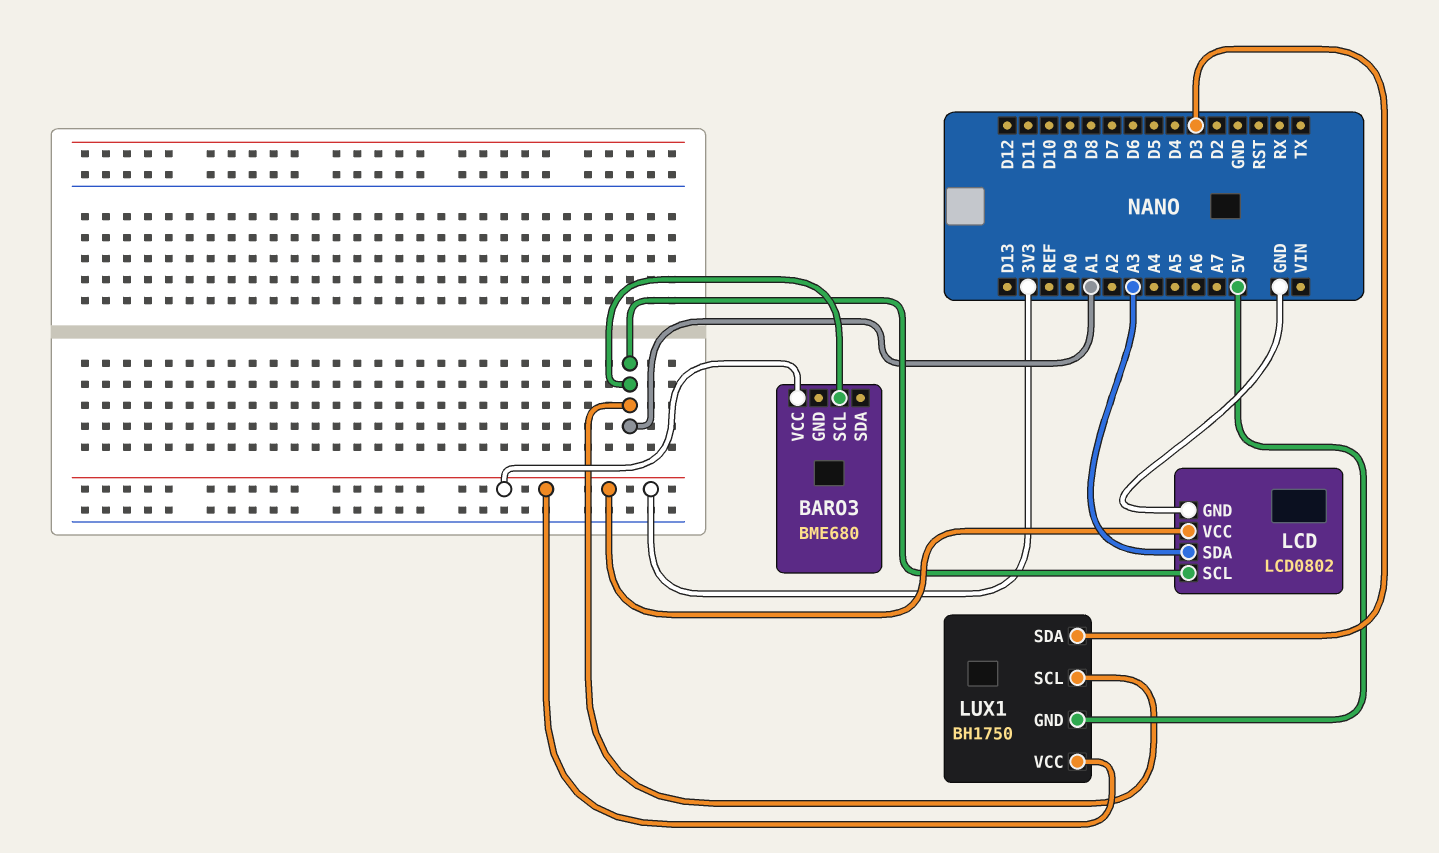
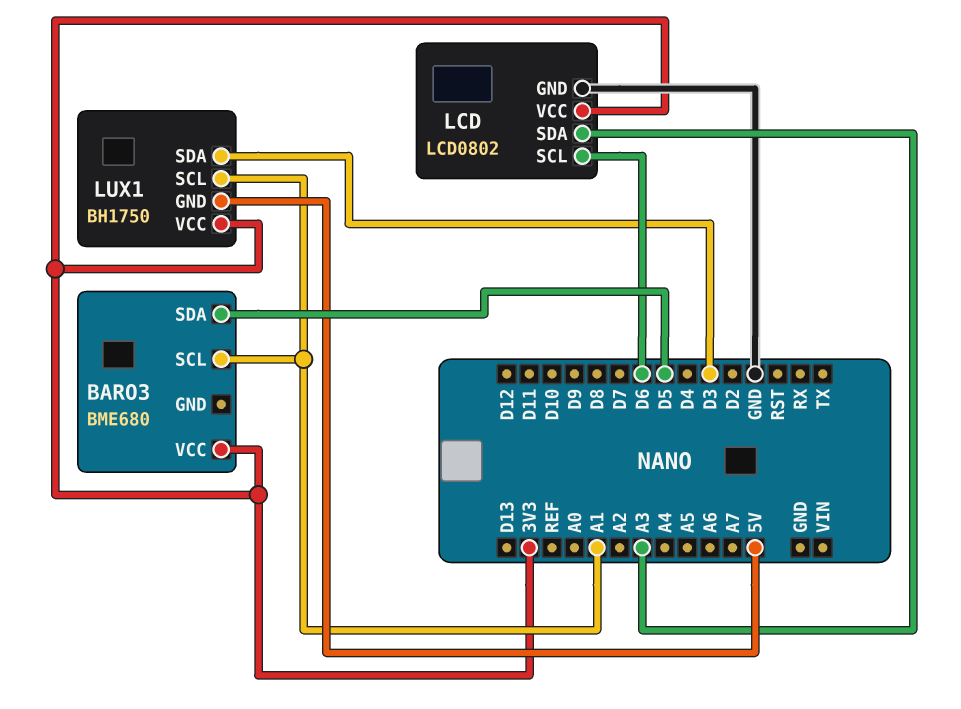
BARO3 pin SDA: none -> D5
LCD pin SCL: A1 -> D6

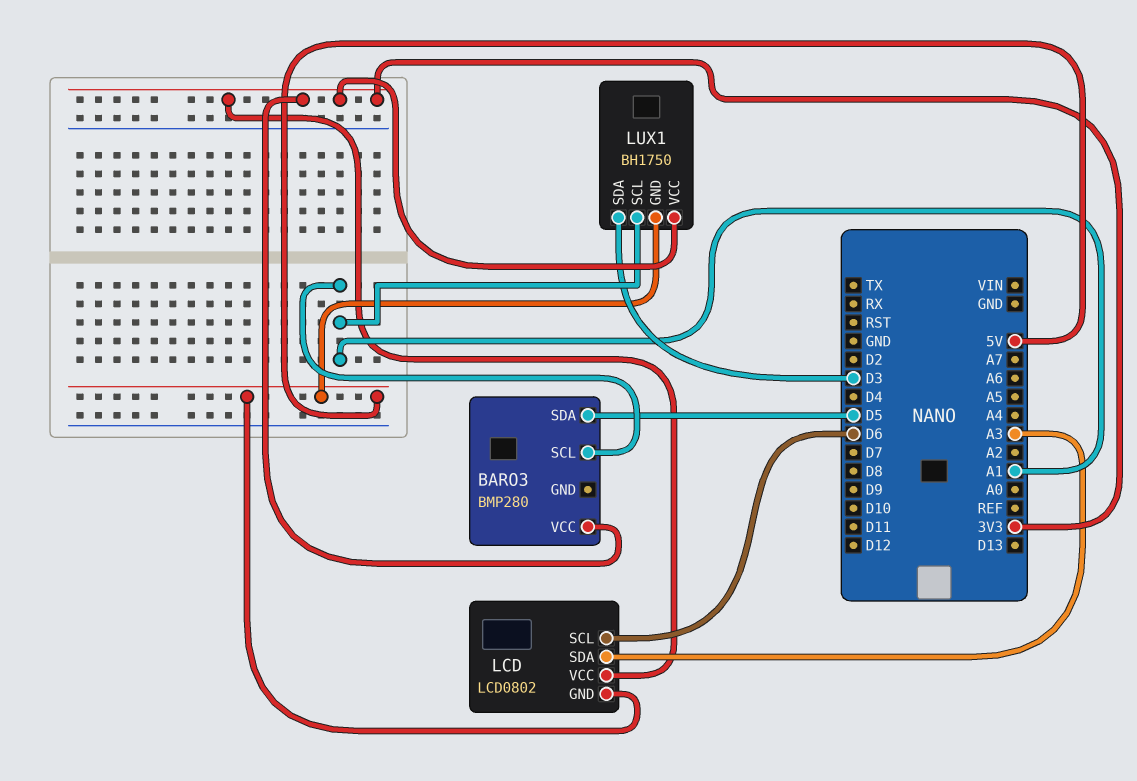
BARO3: BME680 -> BMP280
LCD pin GND: GND -> 5V

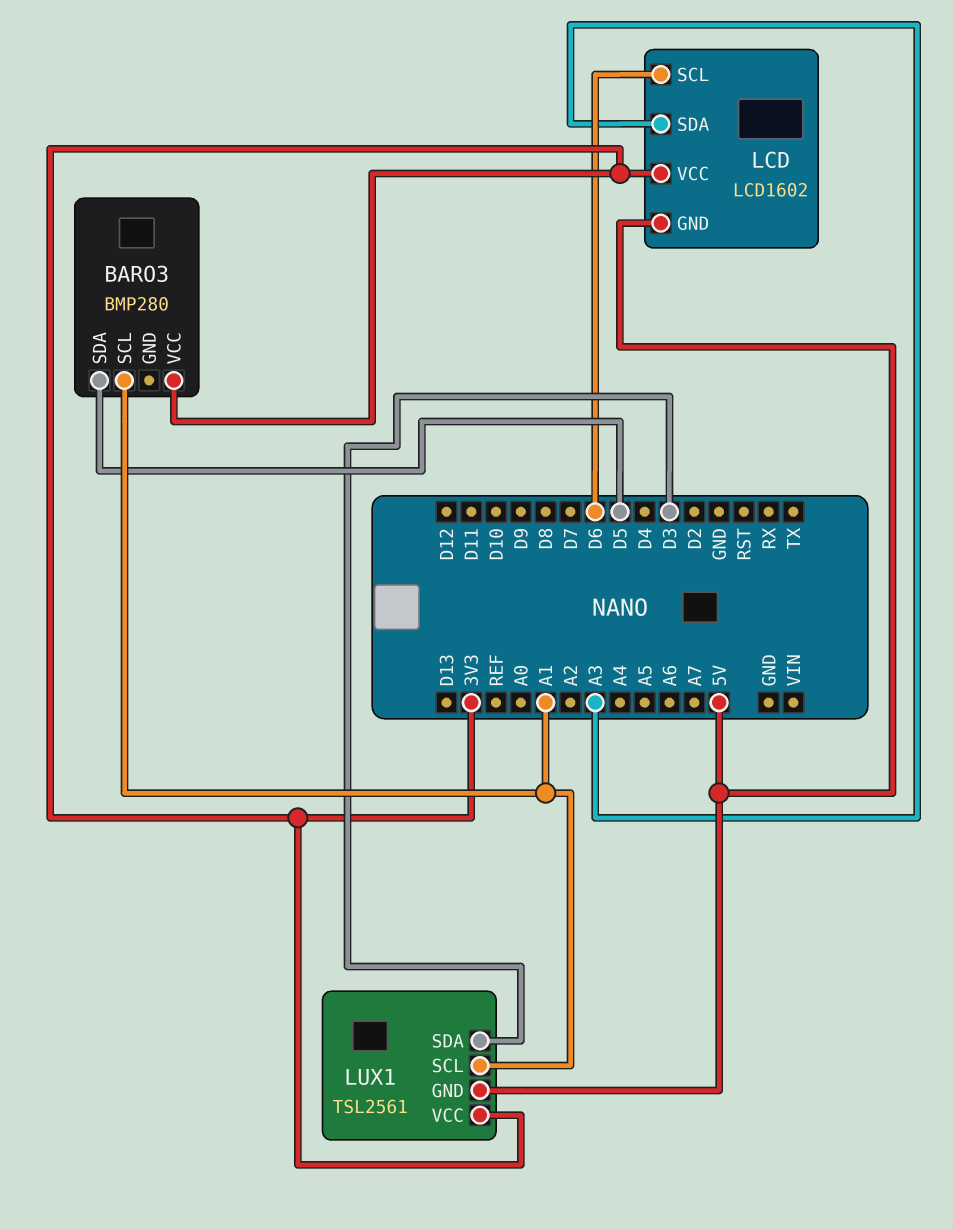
LCD: LCD0802 -> LCD1602
LUX1: BH1750 -> TSL2561

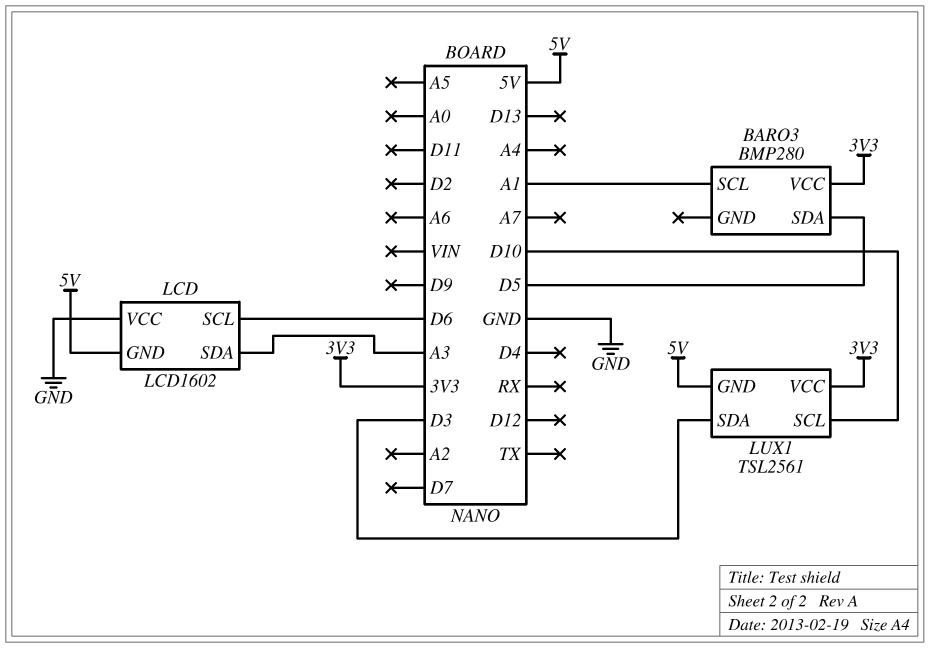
LCD pin VCC: 3V3 -> GND
LUX1 pin SCL: A1 -> D10

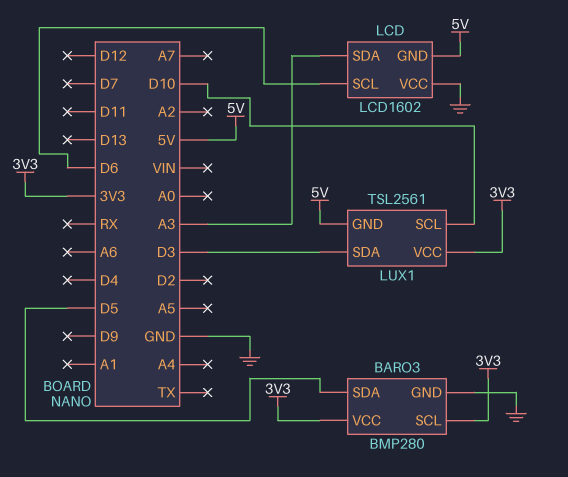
BARO3 pin GND: none -> GND
BARO3 pin SCL: A1 -> 3V3

